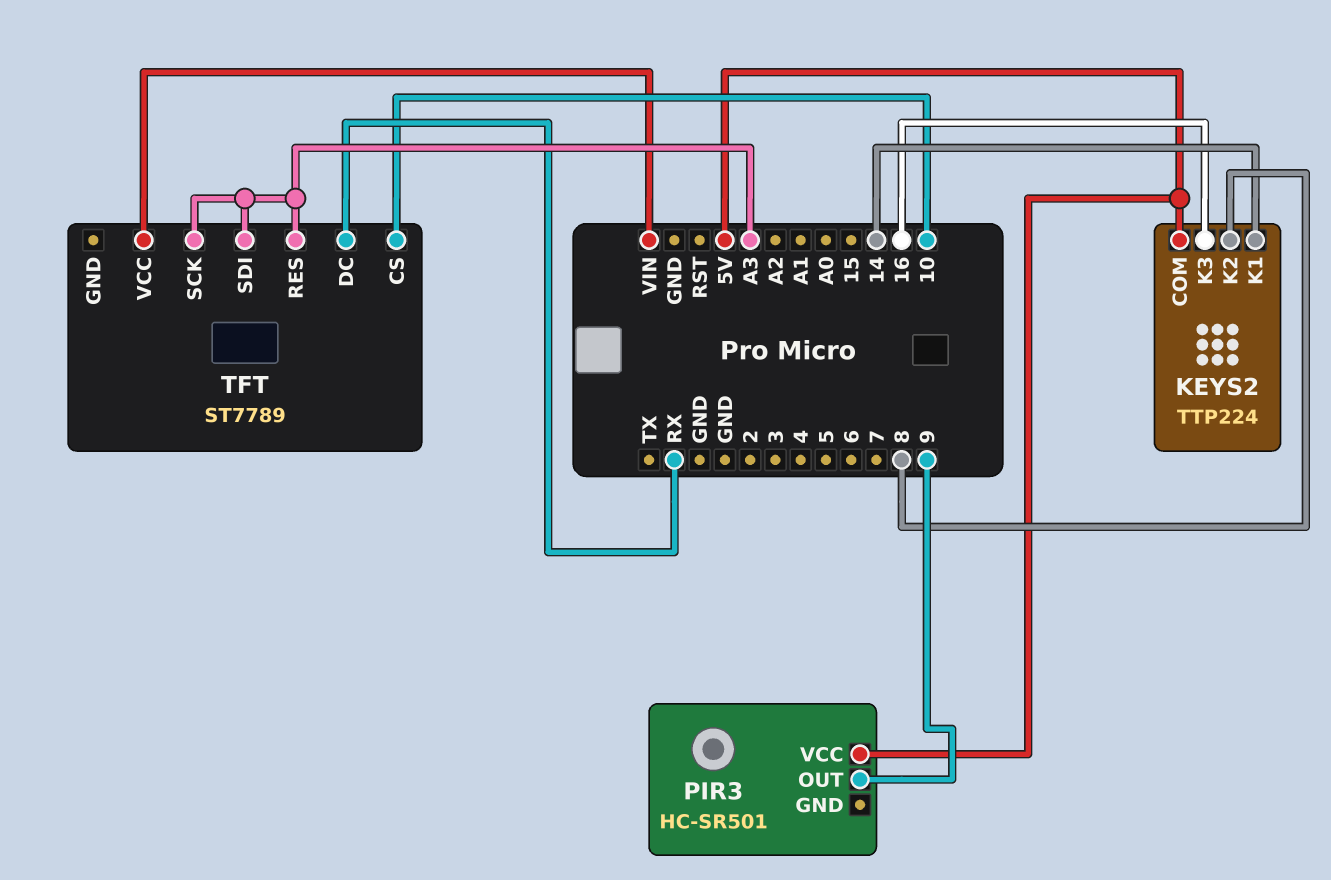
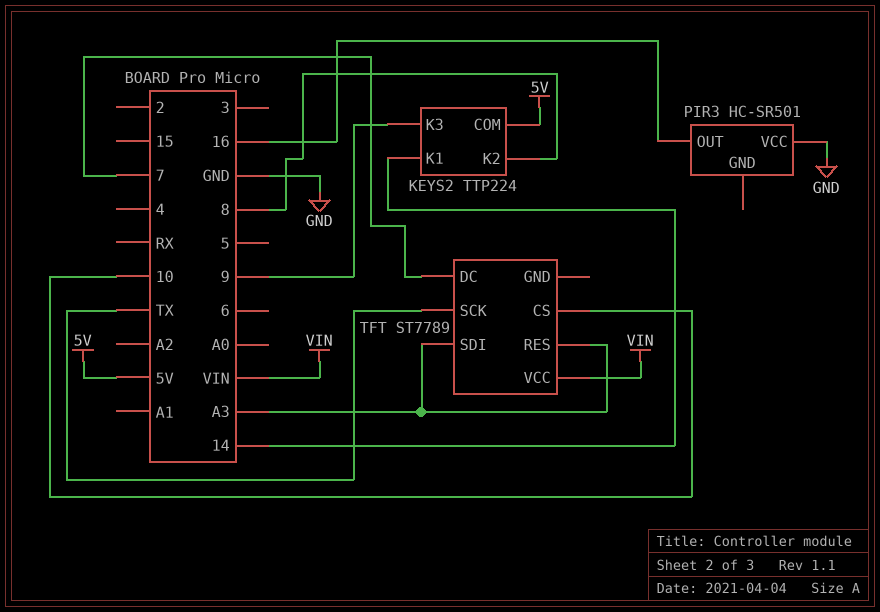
KEYS2 pin K3: 16 -> 9
PIR3 pin OUT: 9 -> 16
PIR3 pin VCC: 5V -> GND
TFT pin DC: RX -> 7
TFT pin SCK: A3 -> TX

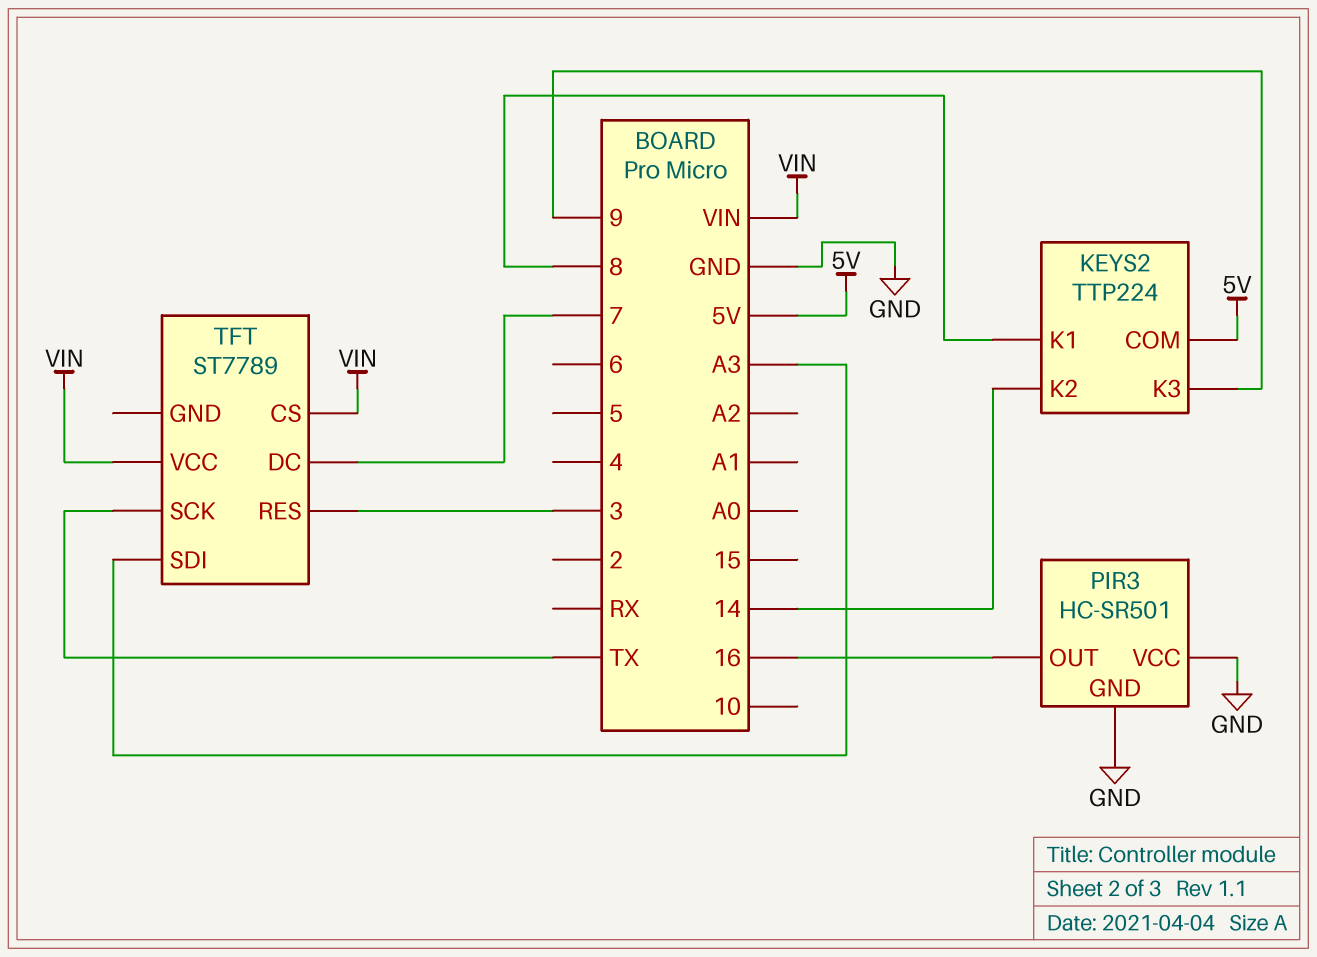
KEYS2 pin K1: 14 -> 8
KEYS2 pin K2: 8 -> 14
PIR3 pin GND: none -> GND
TFT pin CS: 10 -> VIN
TFT pin RES: A3 -> 3

